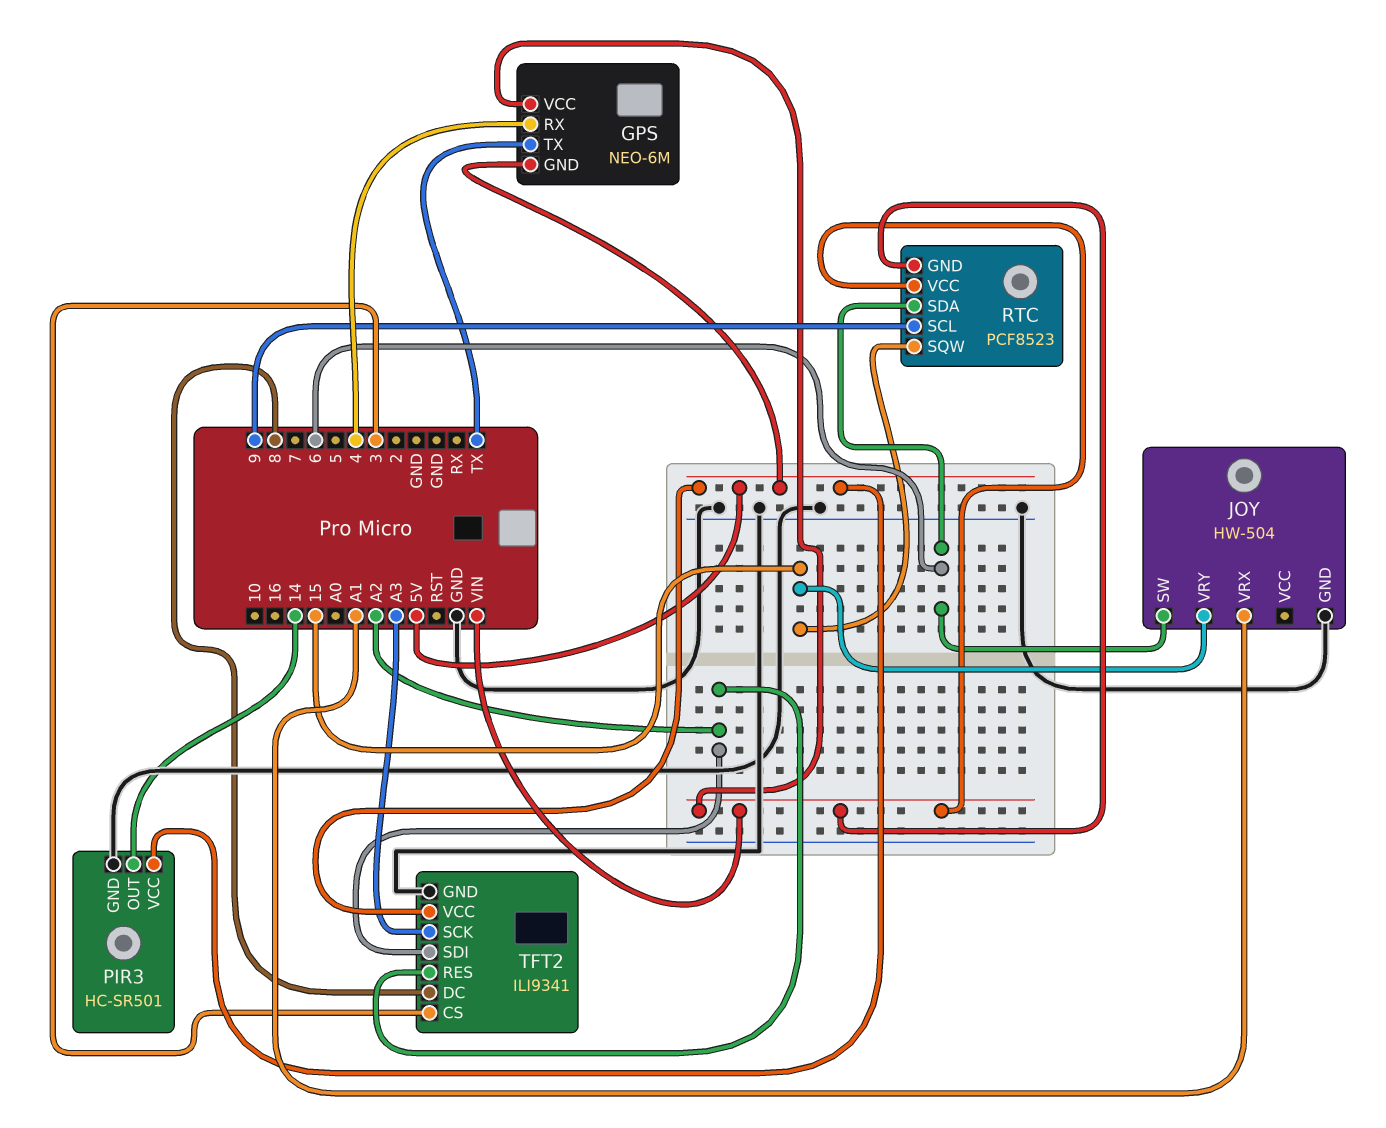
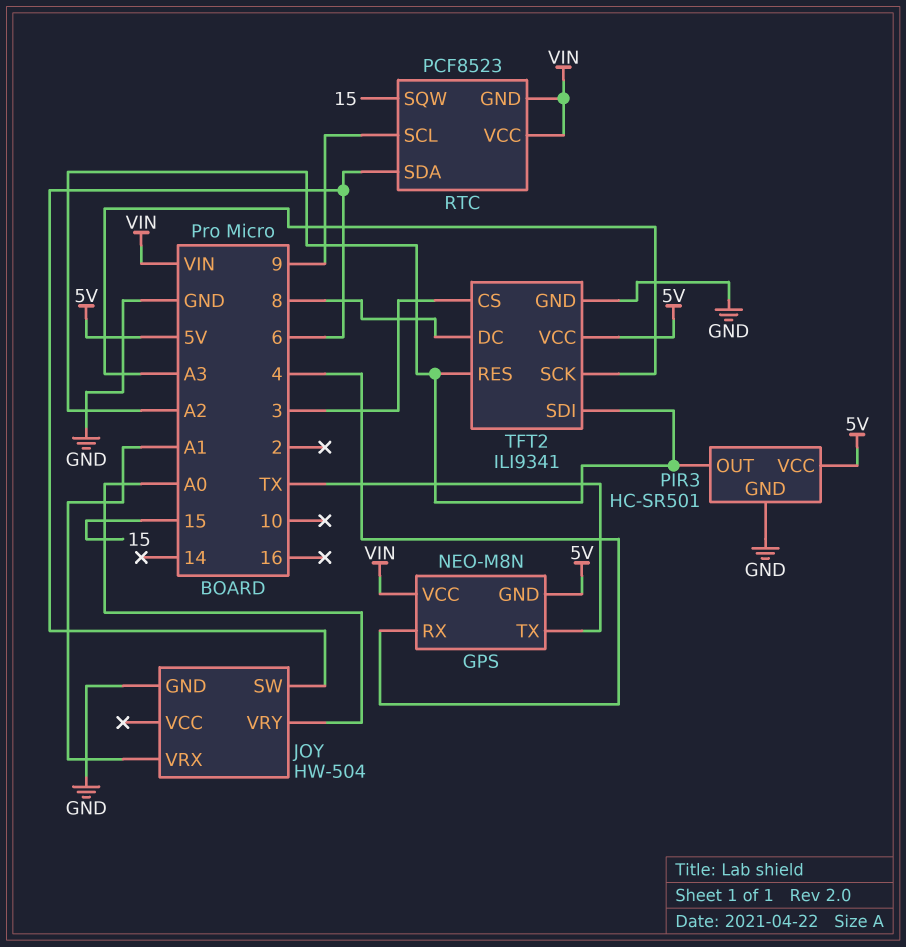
GPS: NEO-6M -> NEO-M8N
JOY pin VRY: 15 -> A0
PIR3 pin OUT: 14 -> A2

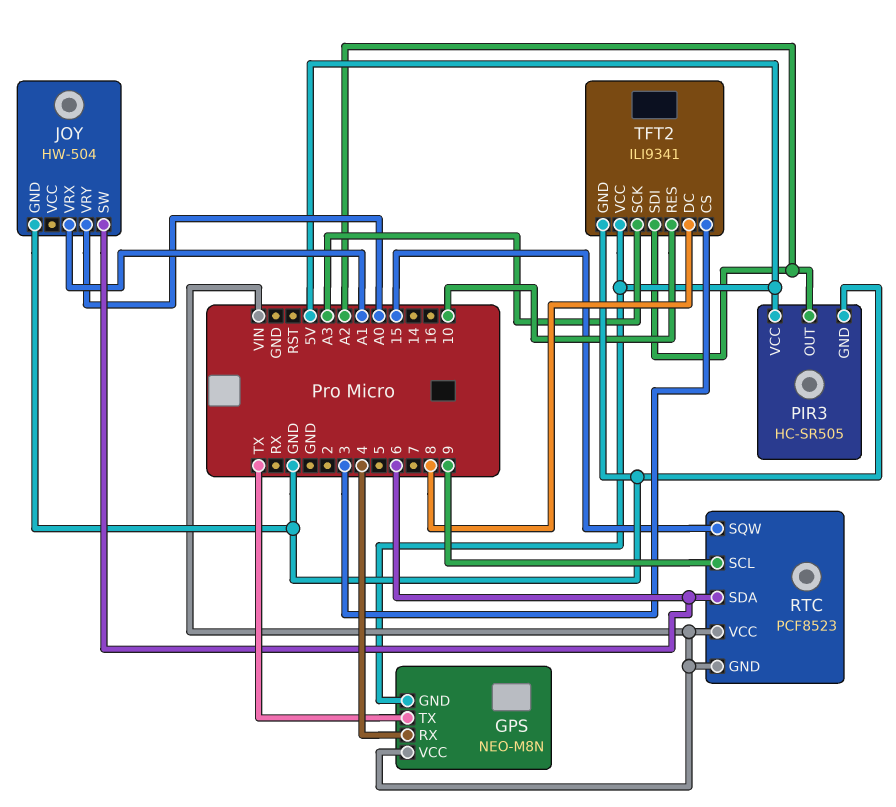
PIR3: HC-SR501 -> HC-SR505
TFT2 pin RES: A2 -> 10

